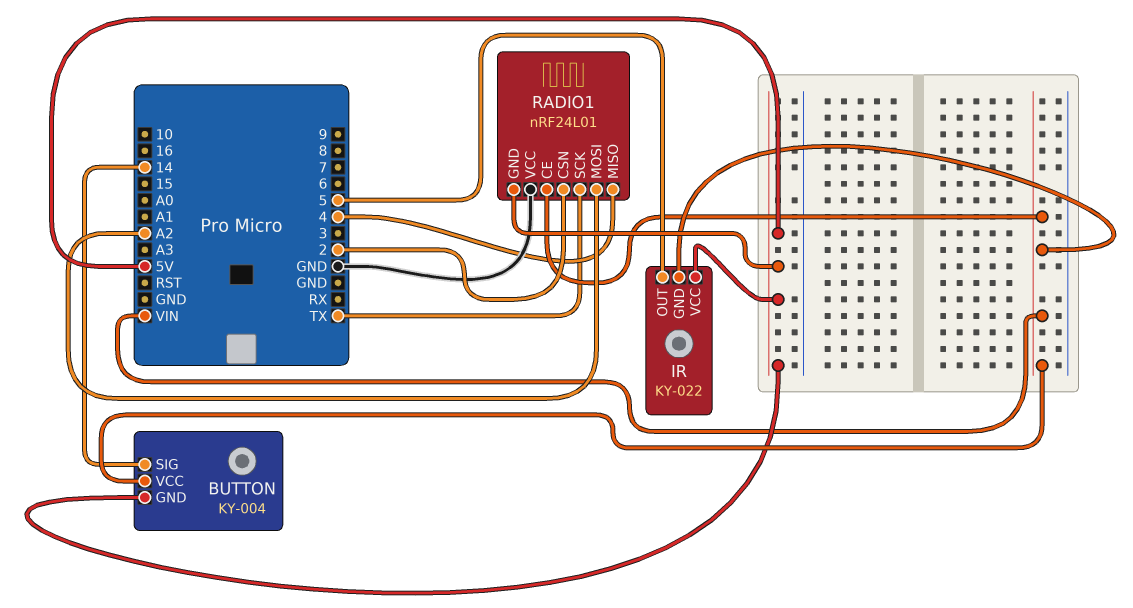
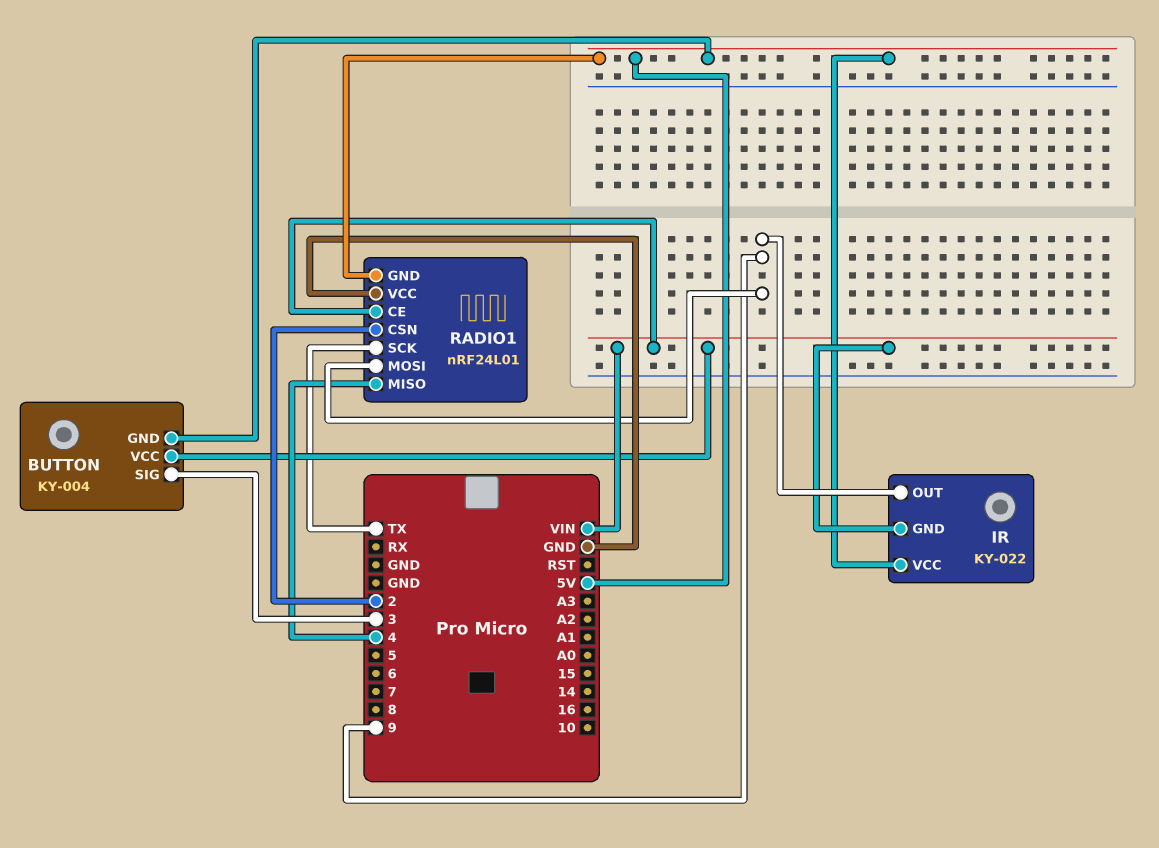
BUTTON pin SIG: 14 -> 3
IR pin OUT: 5 -> 9
RADIO1 pin MOSI: A2 -> 9

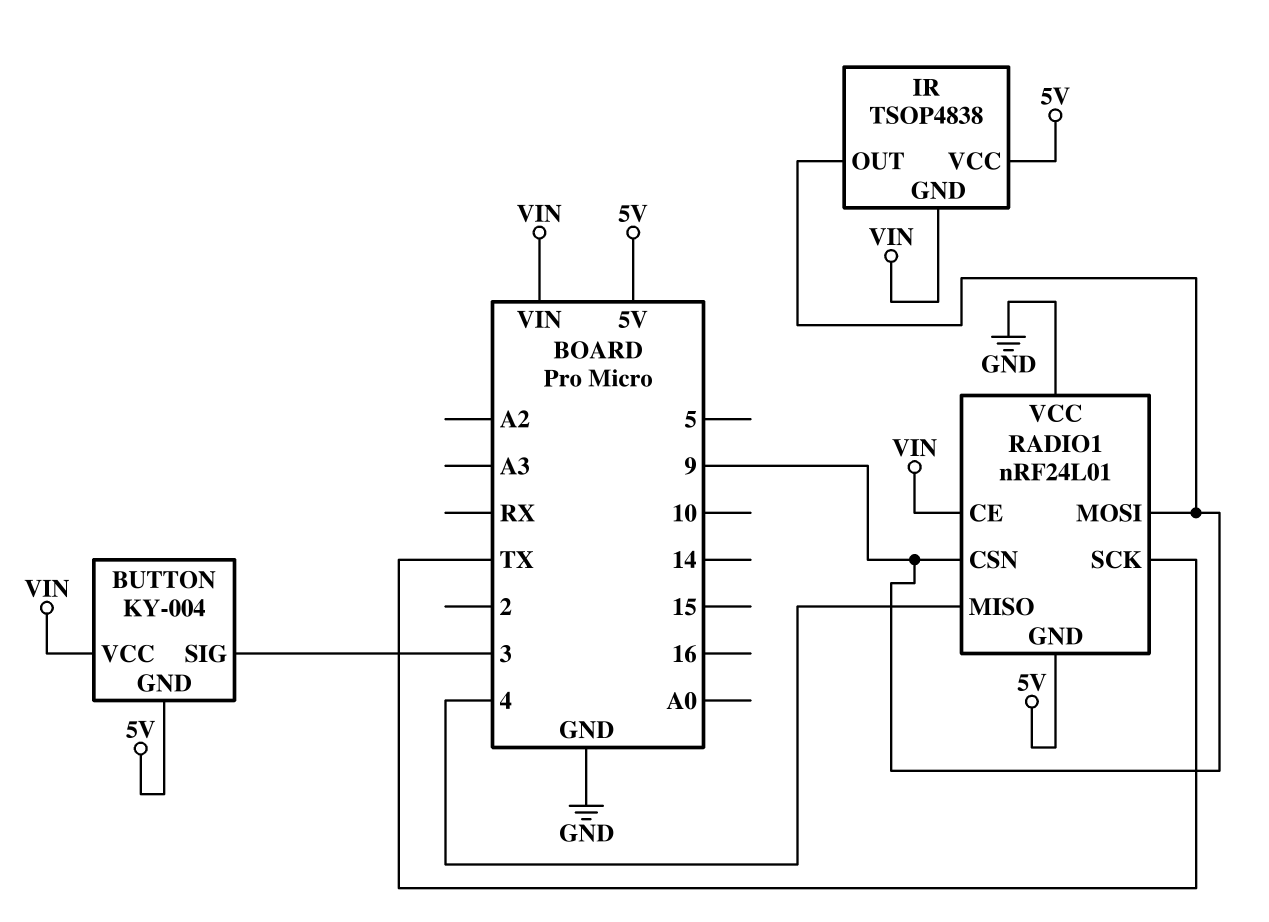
IR: KY-022 -> TSOP4838
RADIO1 pin CSN: 2 -> 9

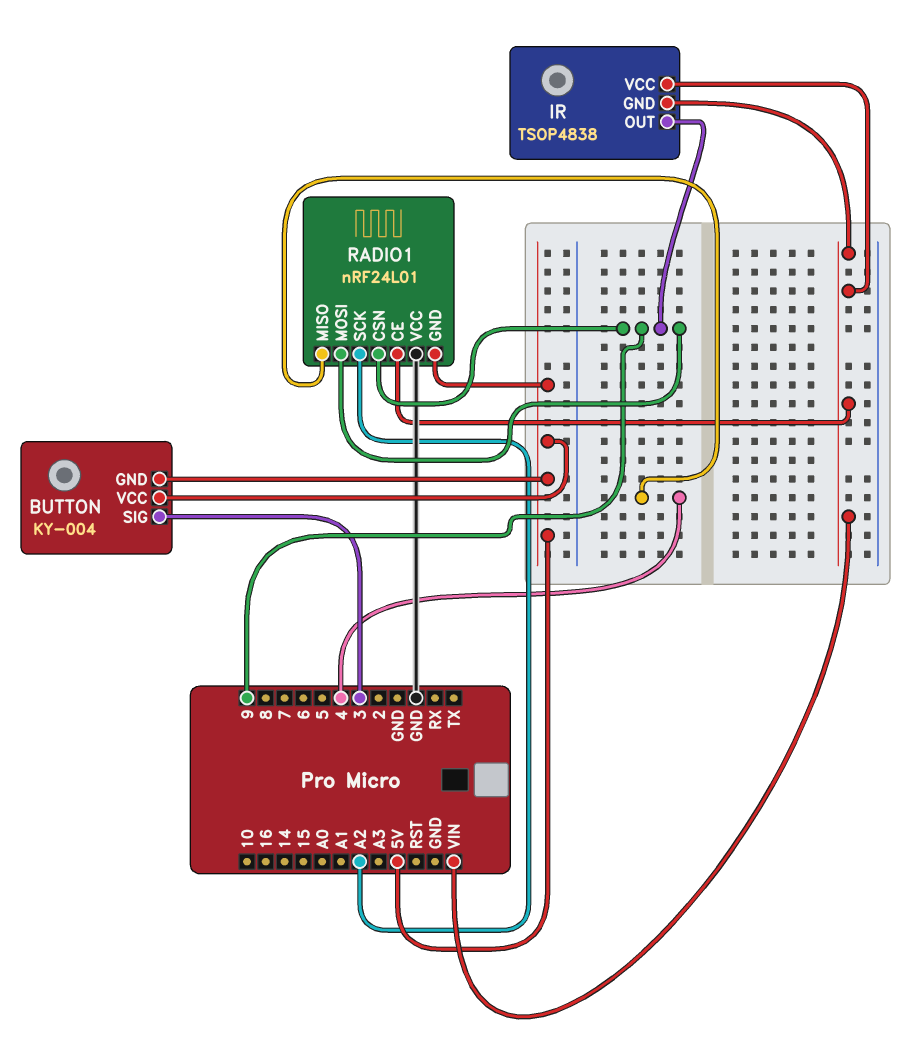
BUTTON pin VCC: VIN -> 5V
IR pin VCC: 5V -> VIN
RADIO1 pin SCK: TX -> A2

